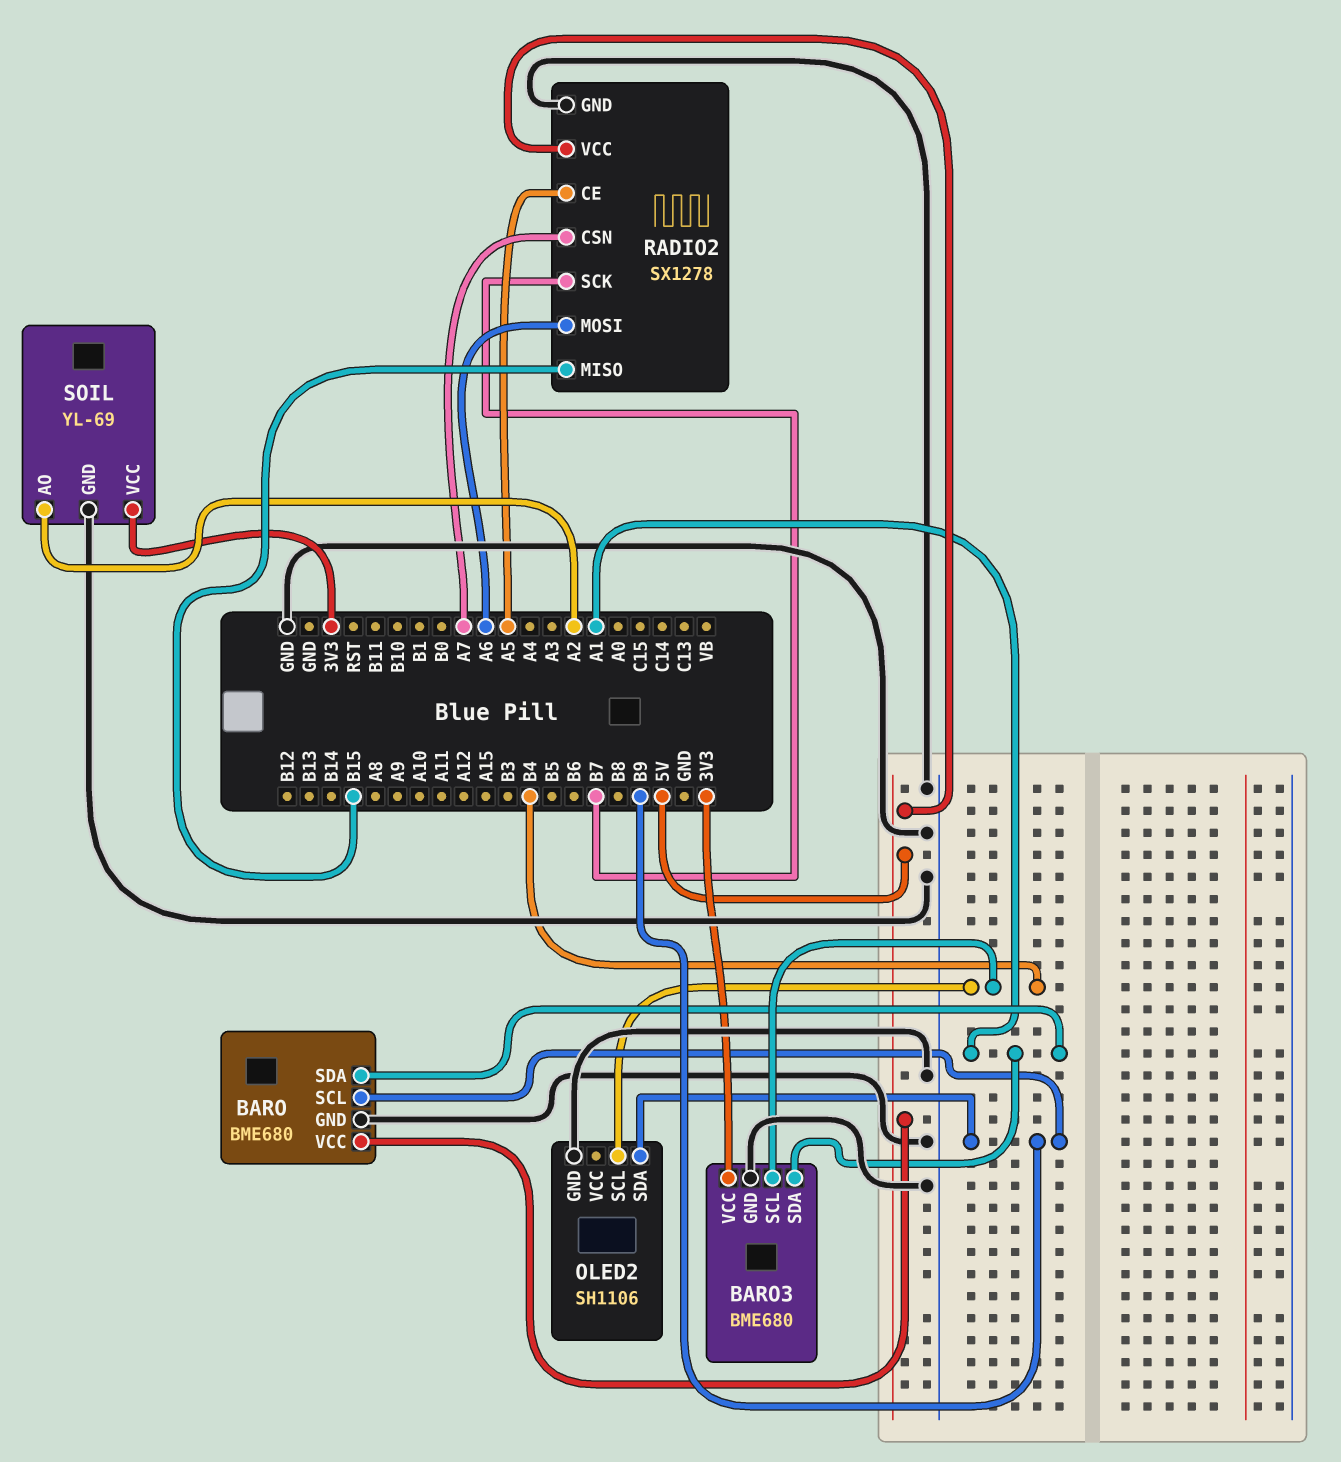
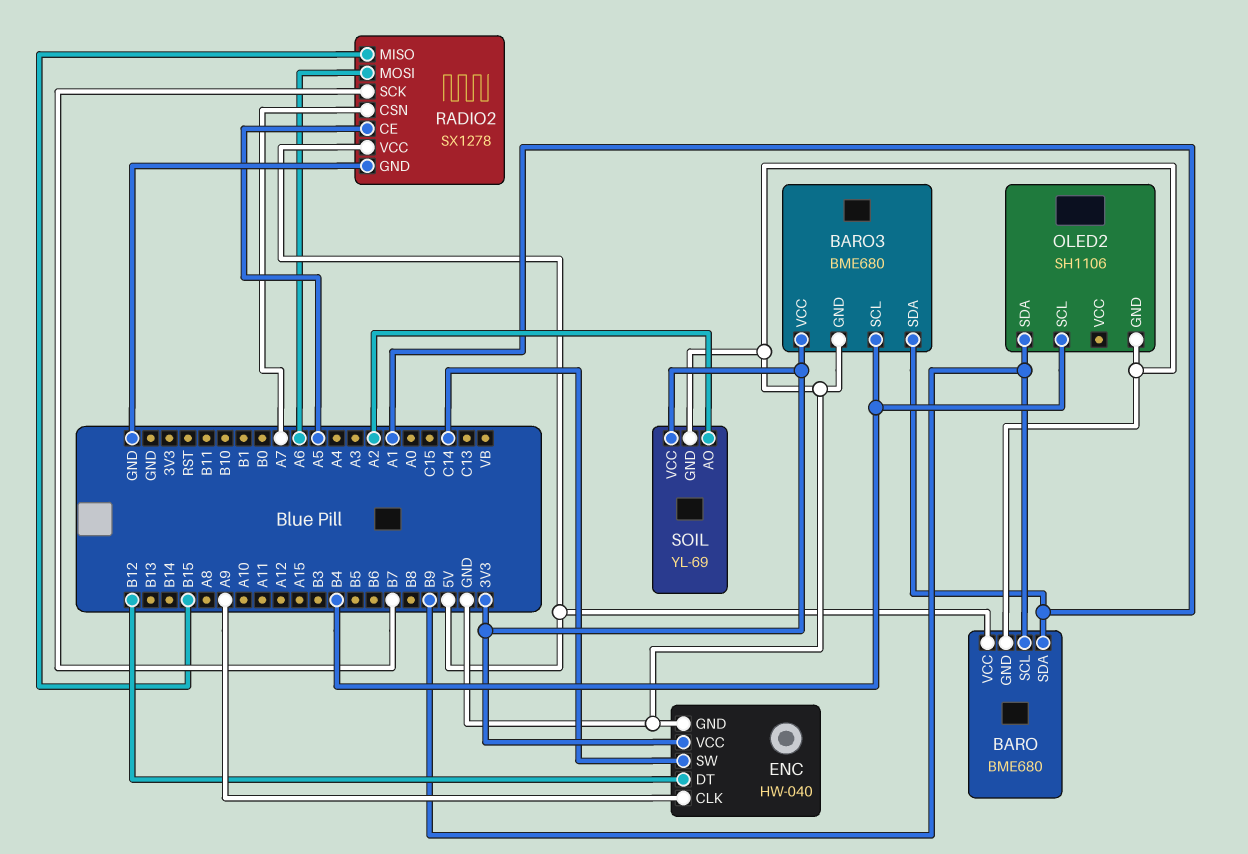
ENC: none -> HW-040
ENC pin CLK: none -> A9
ENC pin DT: none -> B12
ENC pin GND: none -> GND
ENC pin SW: none -> C14
ENC pin VCC: none -> 3V3

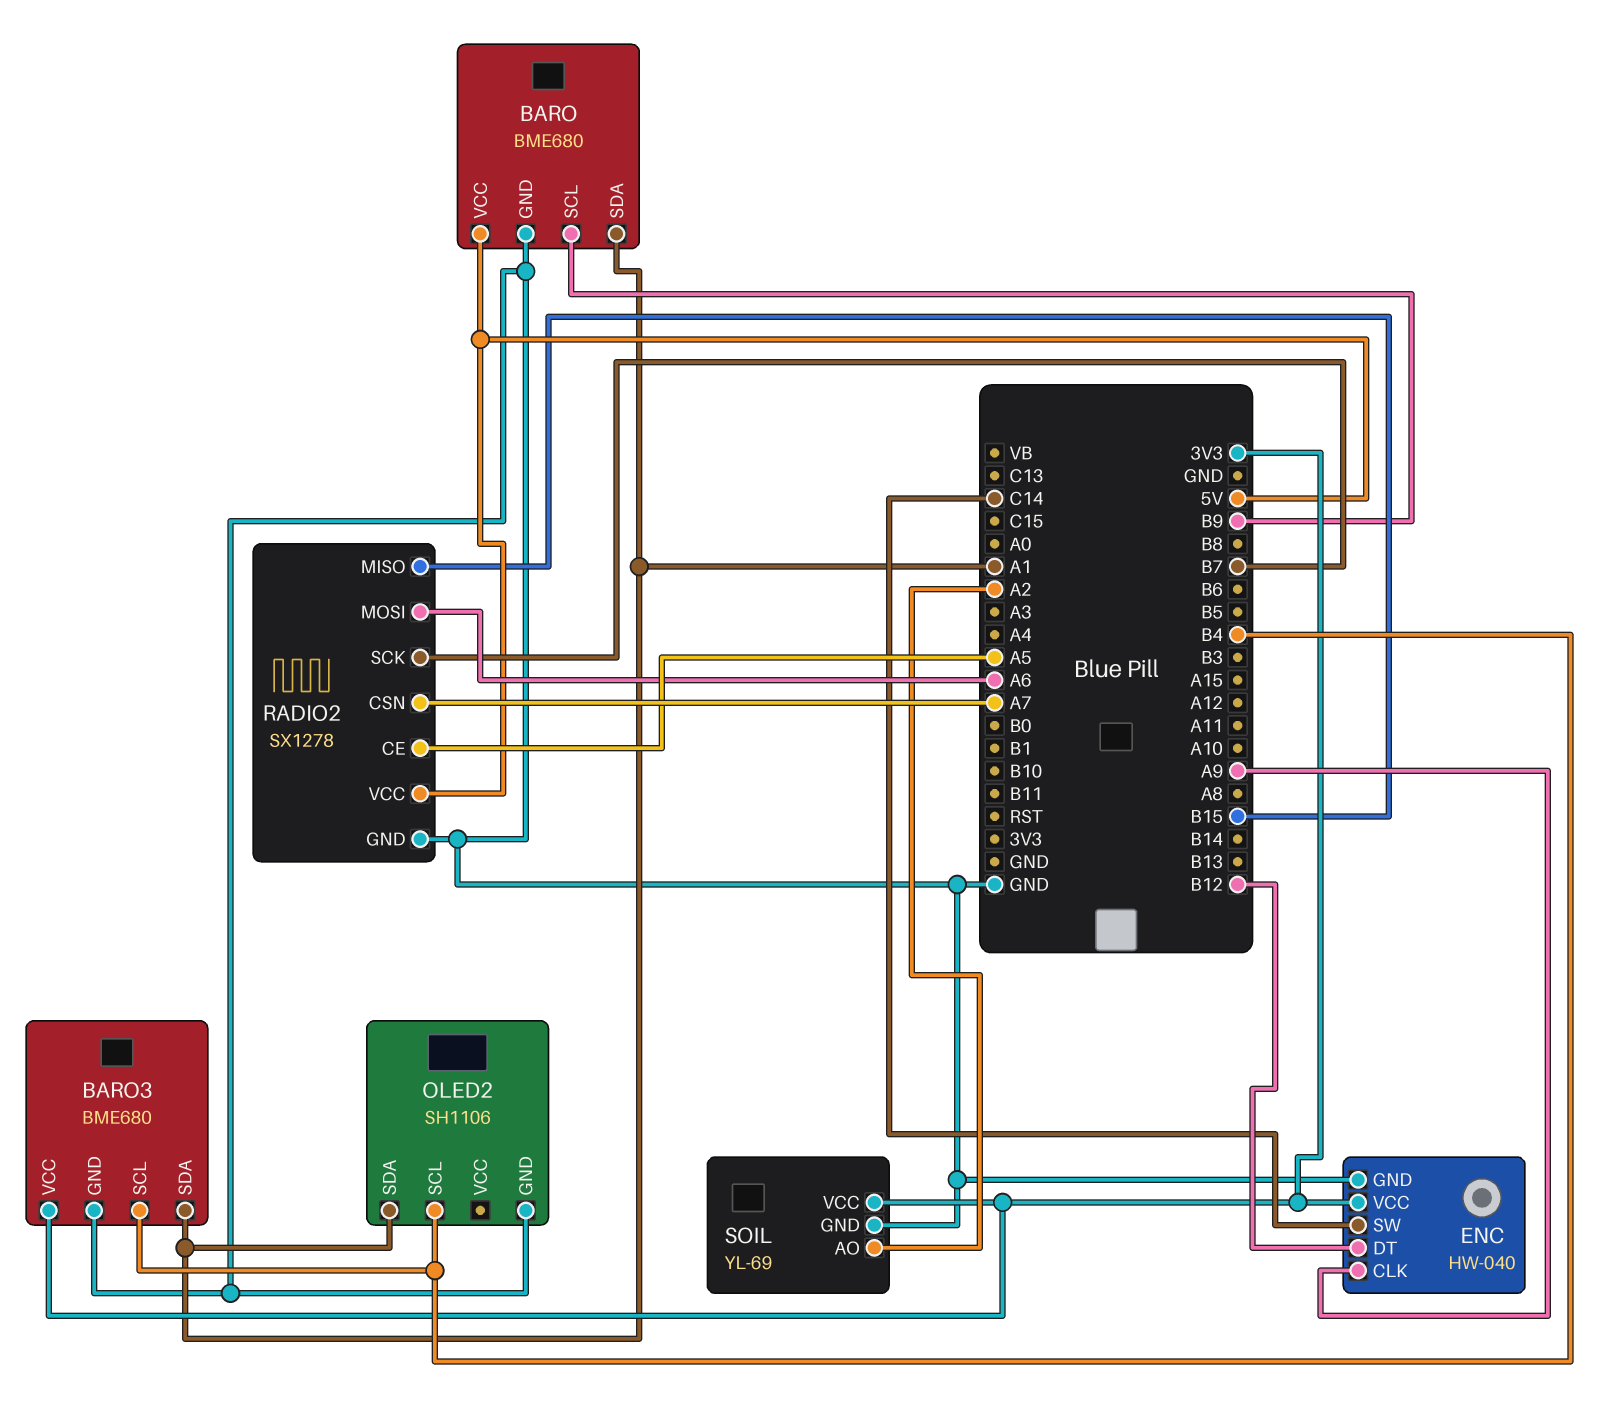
OLED2 pin SDA: B9 -> A1

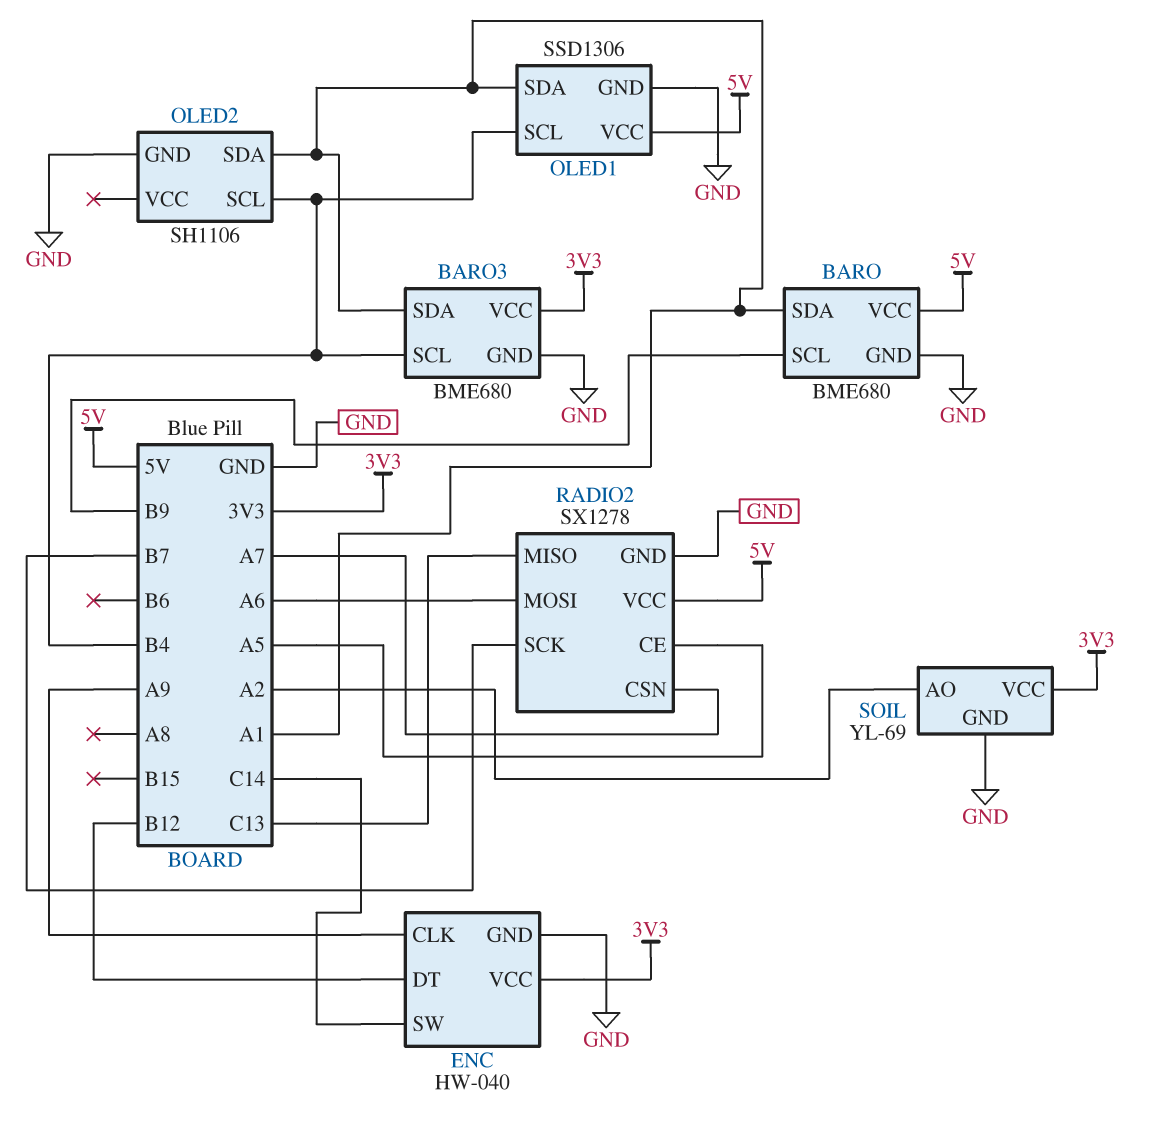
OLED1: none -> SSD1306
OLED1 pin GND: none -> GND
OLED1 pin SCL: none -> B4
OLED1 pin SDA: none -> A1
OLED1 pin VCC: none -> 5V
RADIO2 pin MISO: B15 -> C13

